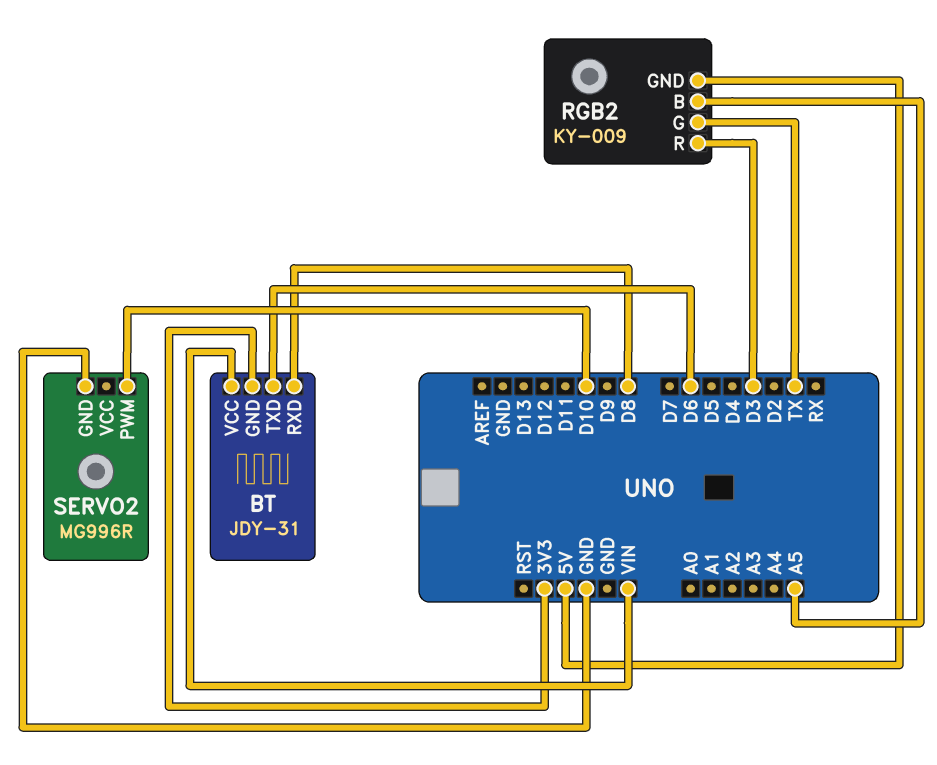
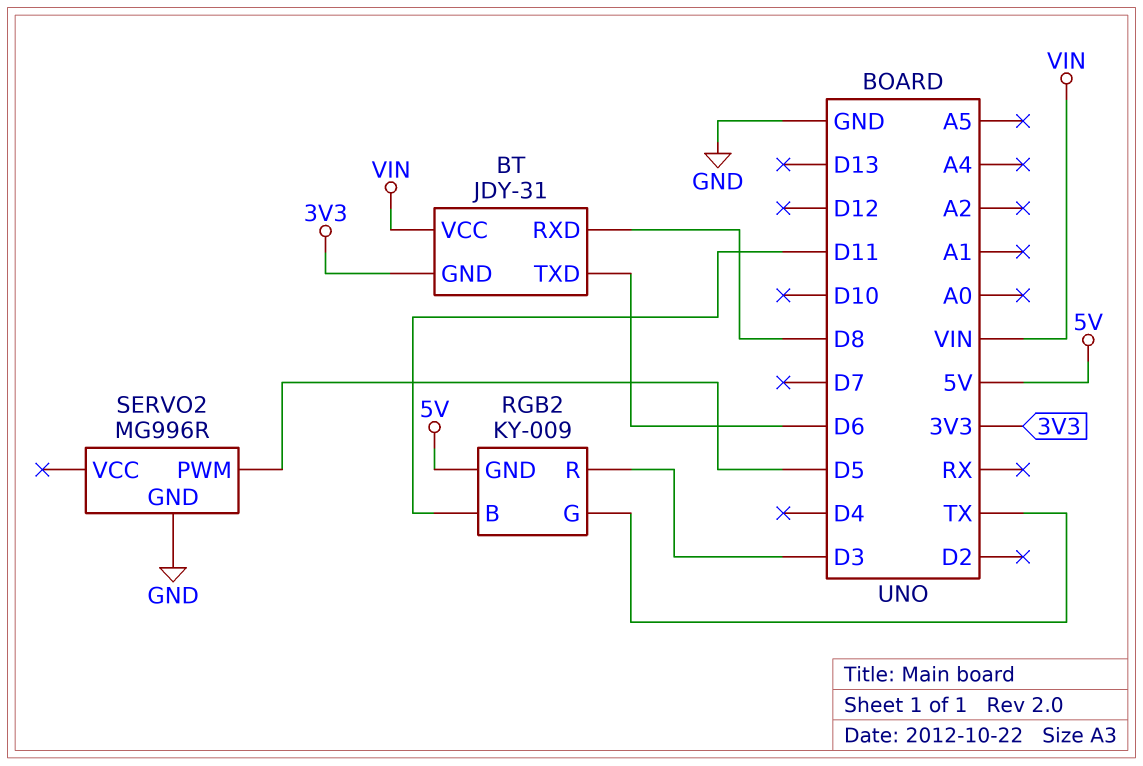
RGB2 pin B: A5 -> D11
SERVO2 pin PWM: D10 -> D5

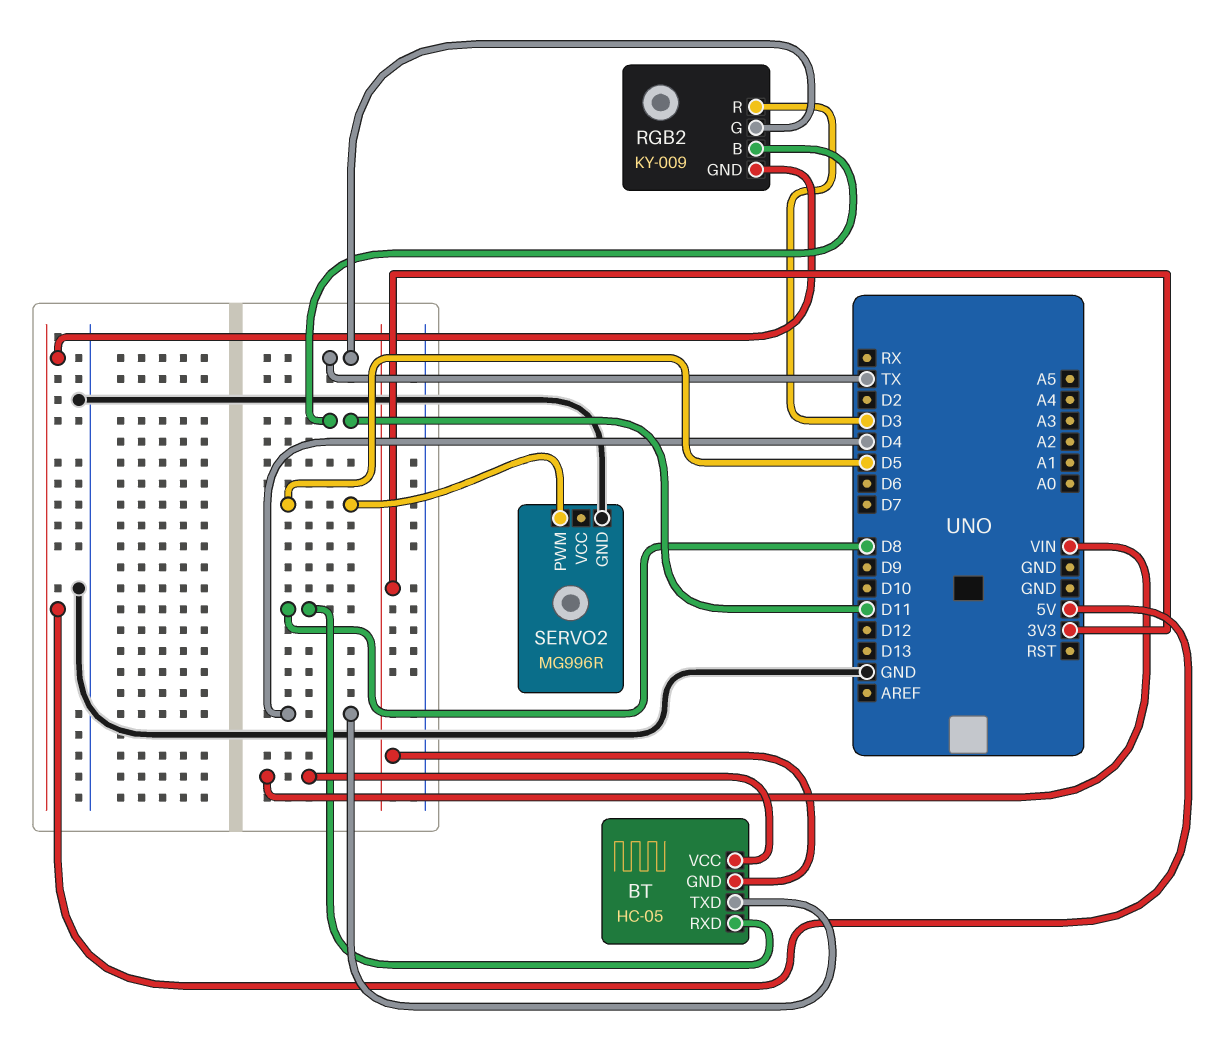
BT: JDY-31 -> HC-05
BT pin TXD: D6 -> D4

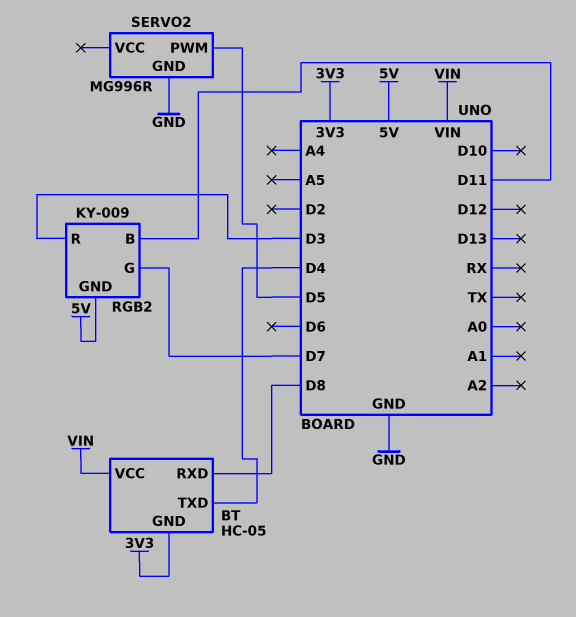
RGB2 pin G: TX -> D7

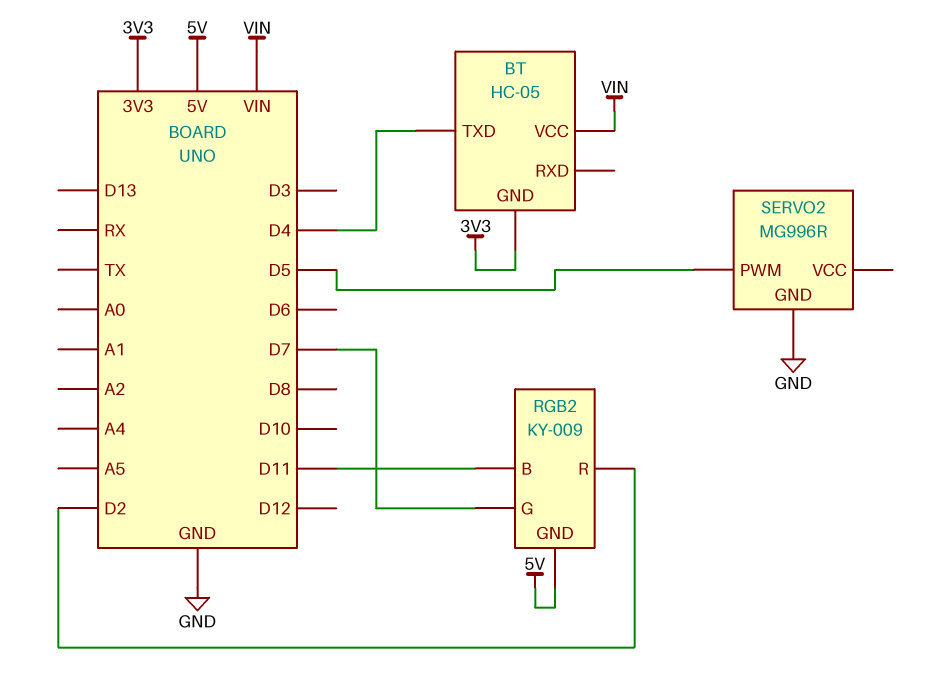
BT pin RXD: D8 -> none
RGB2 pin R: D3 -> D2

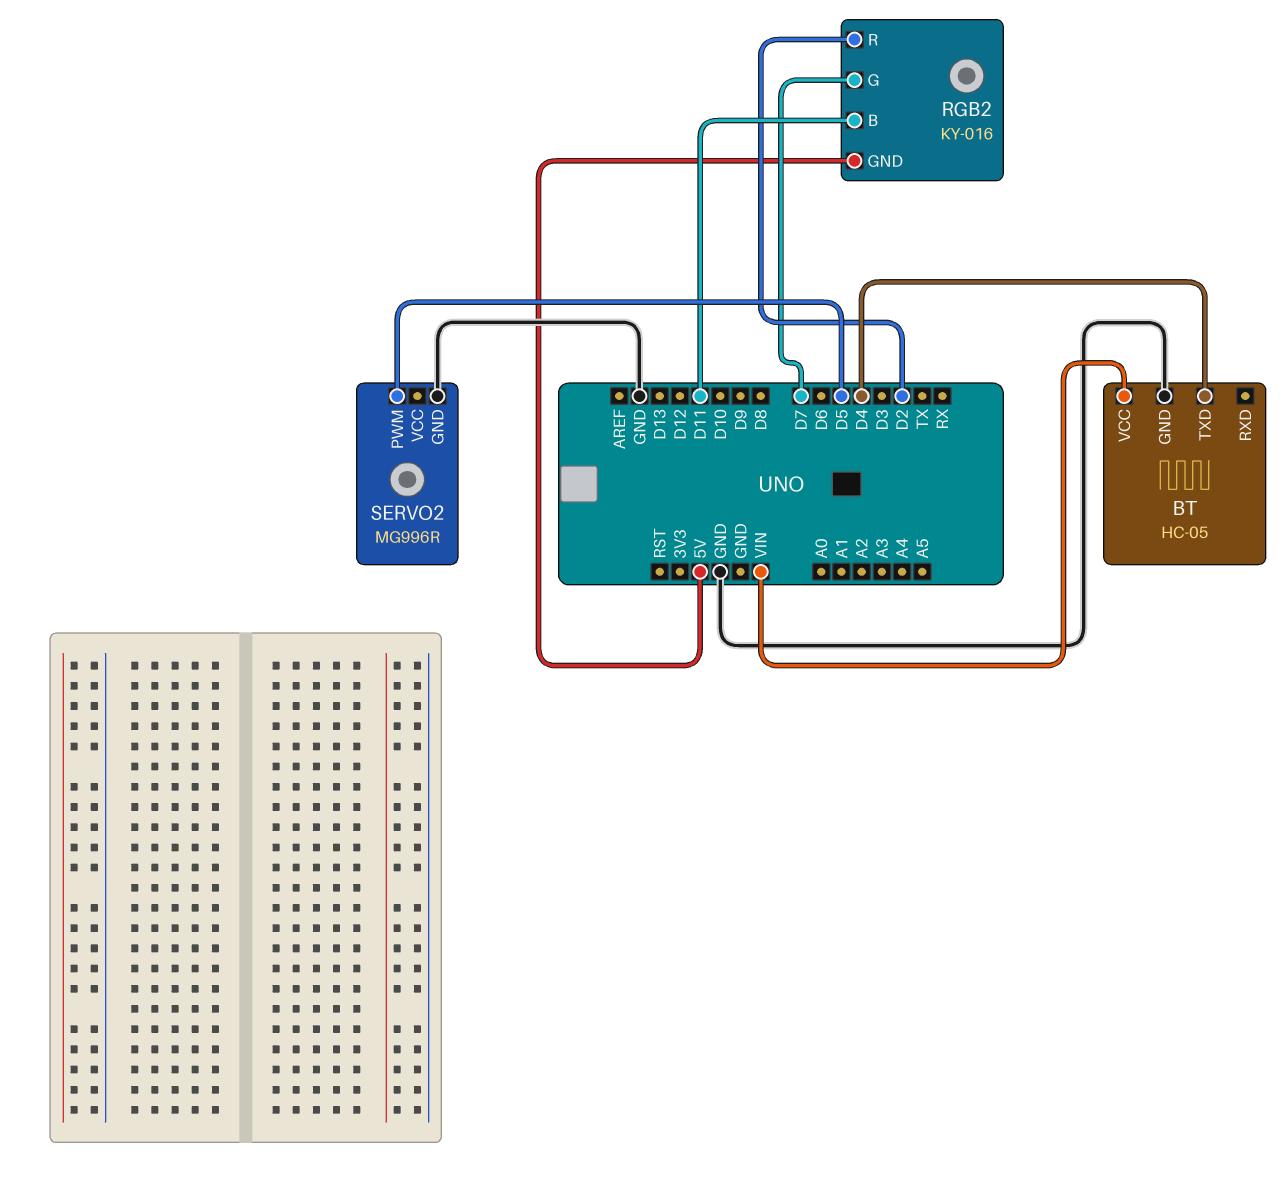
BT pin GND: 3V3 -> GND
RGB2: KY-009 -> KY-016

